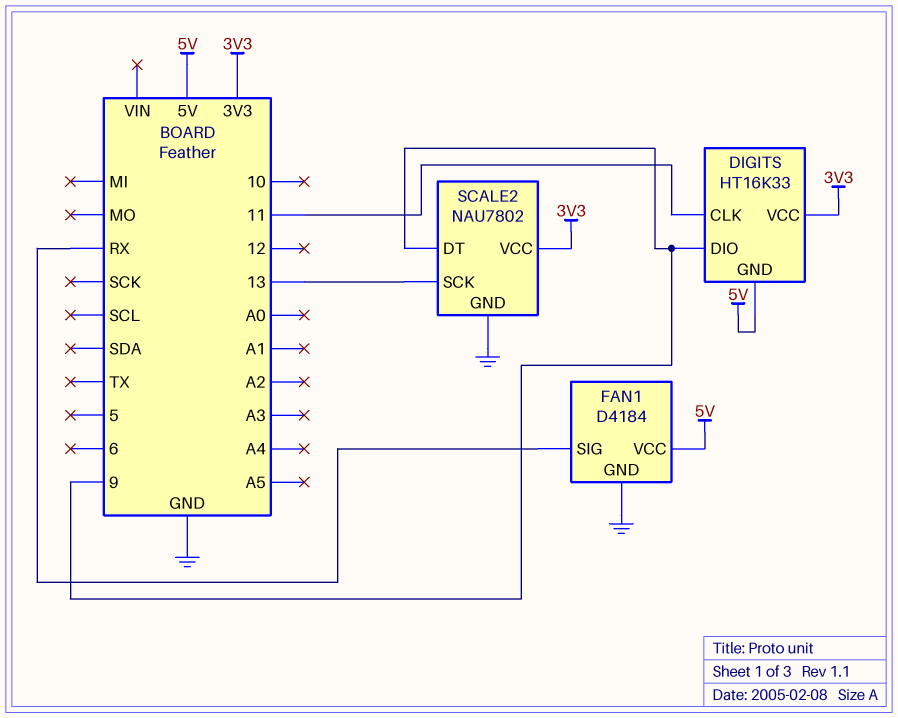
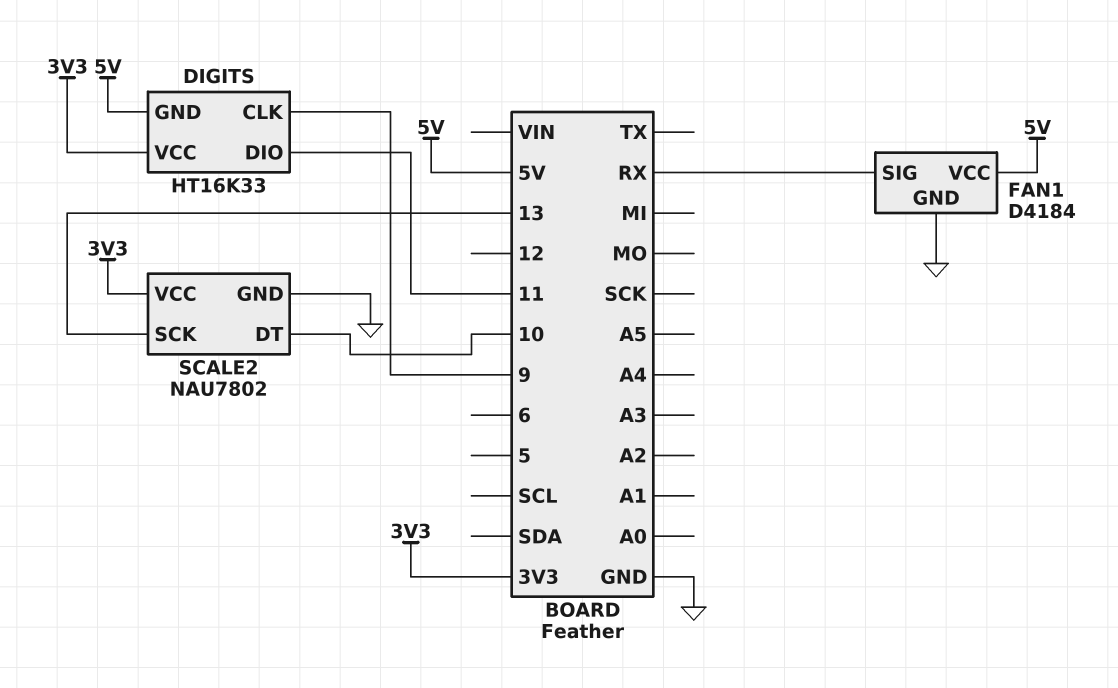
DIGITS pin CLK: 11 -> 9
DIGITS pin DIO: 9 -> 11
SCALE2 pin DT: 9 -> 10

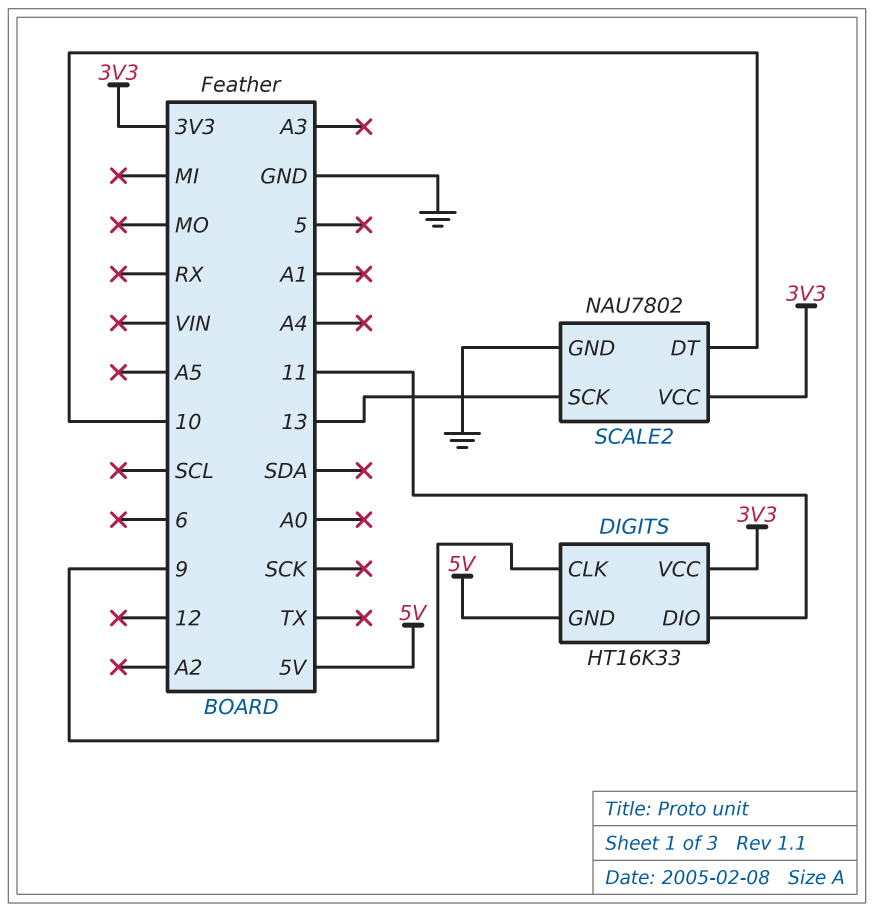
FAN1: D4184 -> none
FAN1 pin GND: GND -> none
FAN1 pin SIG: RX -> none
FAN1 pin VCC: 5V -> none

